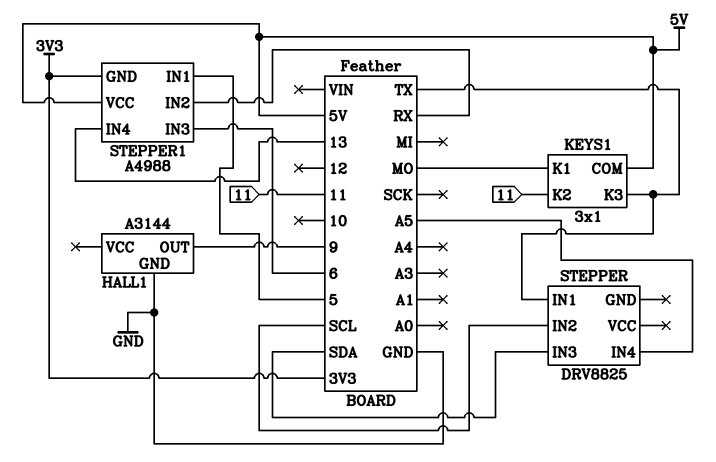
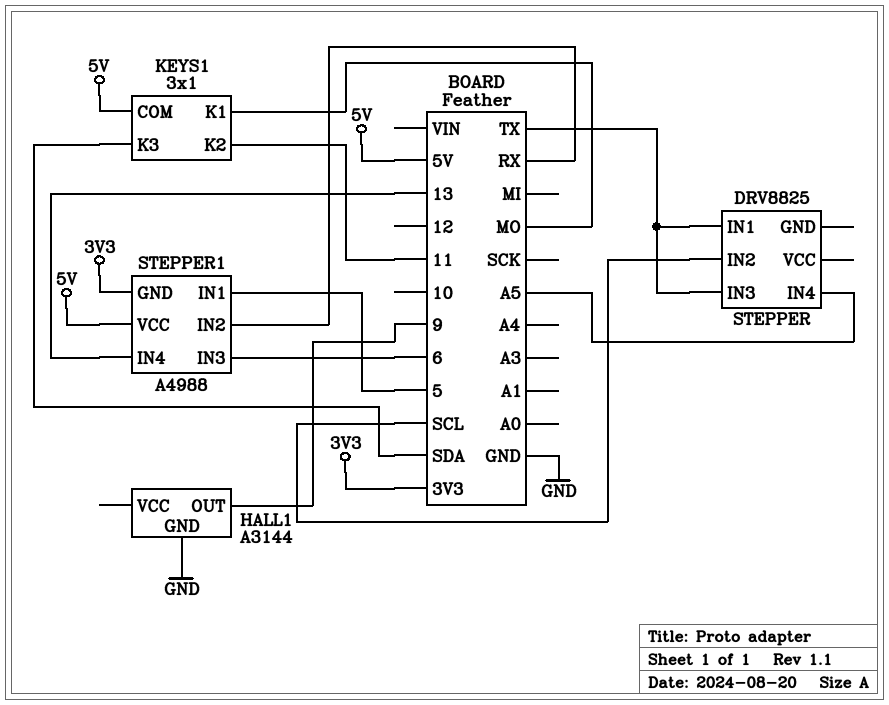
KEYS1 pin K3: TX -> SDA
STEPPER pin IN3: SDA -> TX

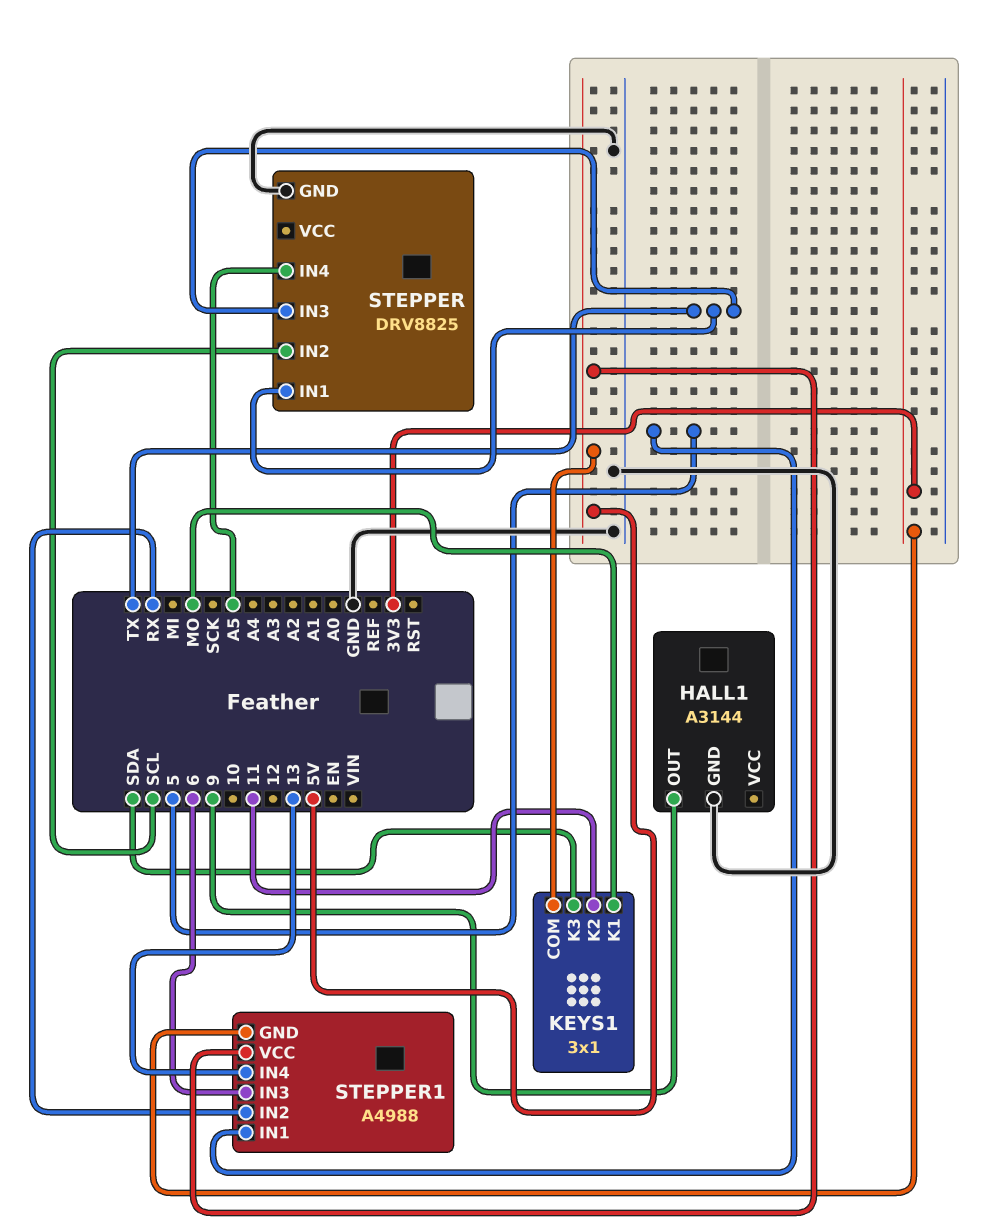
STEPPER pin GND: none -> GND

